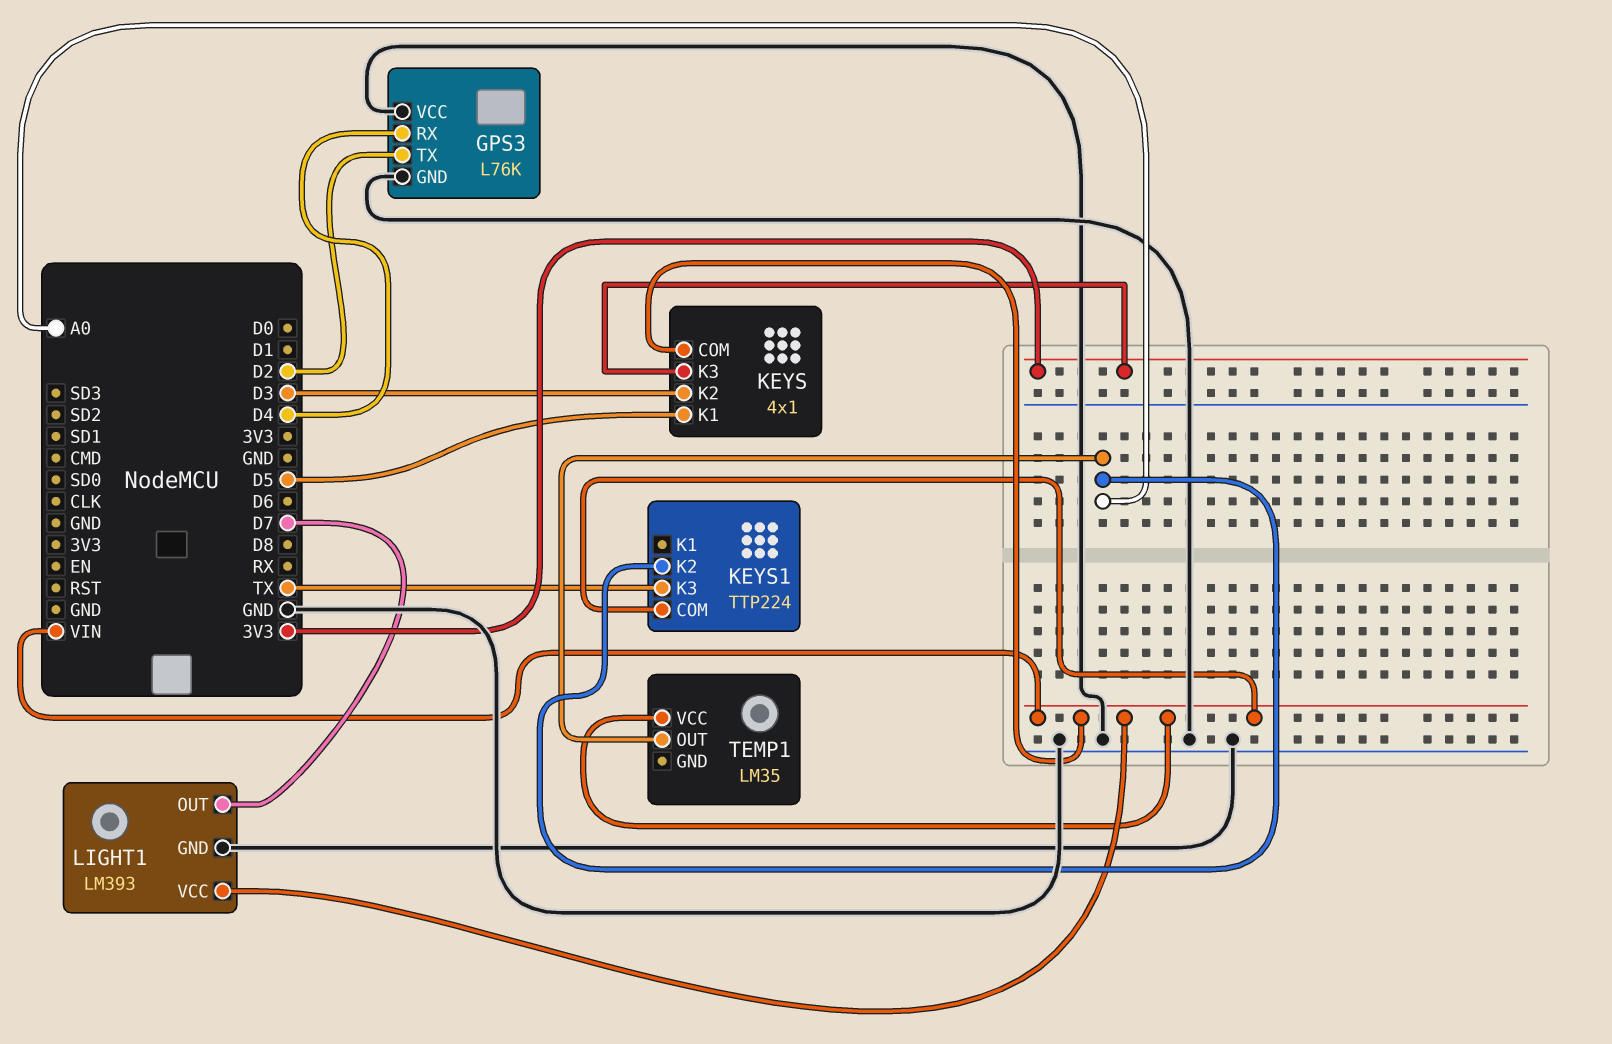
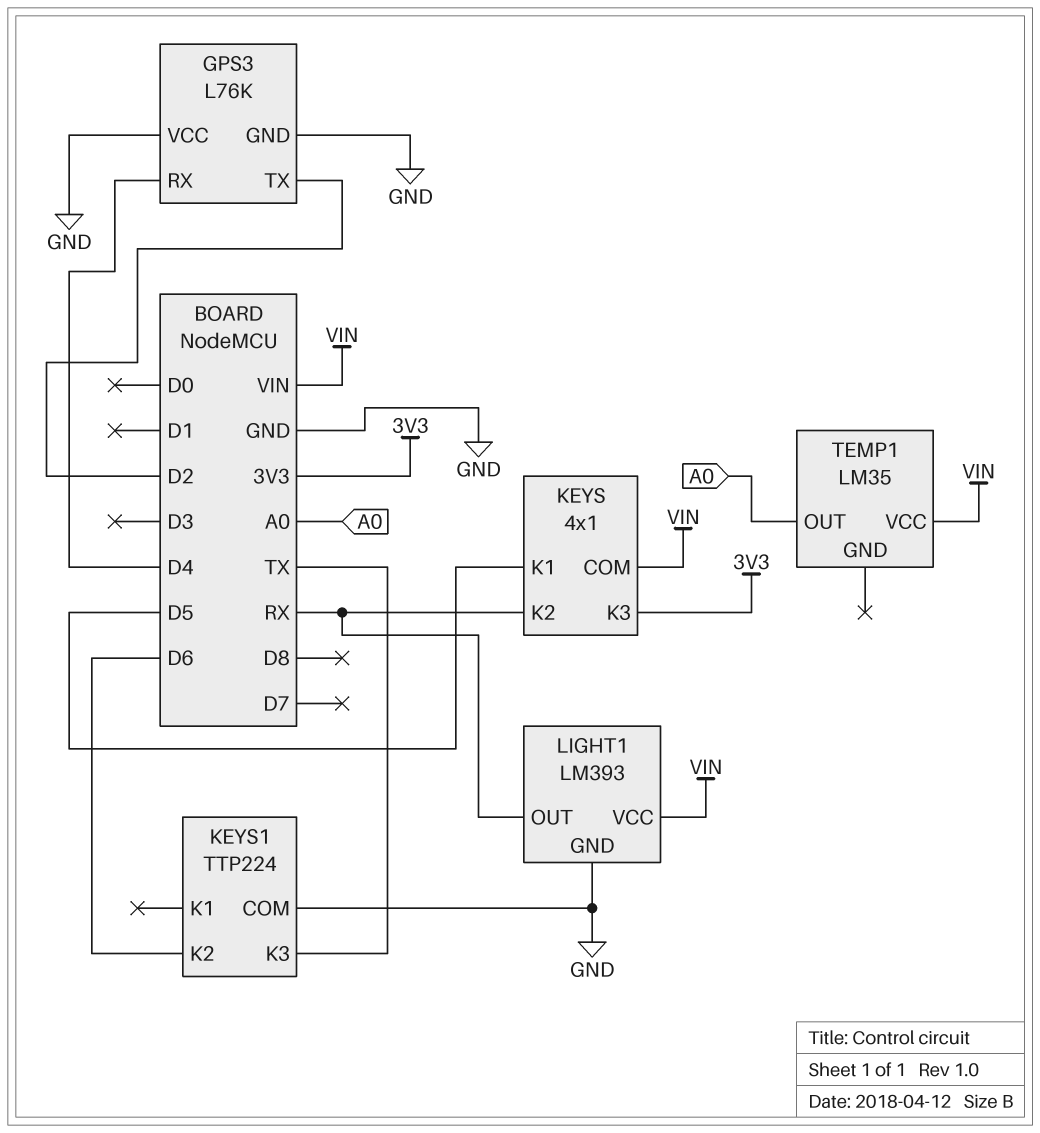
KEYS pin K2: D3 -> RX
KEYS1 pin COM: VIN -> GND
KEYS1 pin K2: A0 -> D6
LIGHT1 pin OUT: D7 -> RX

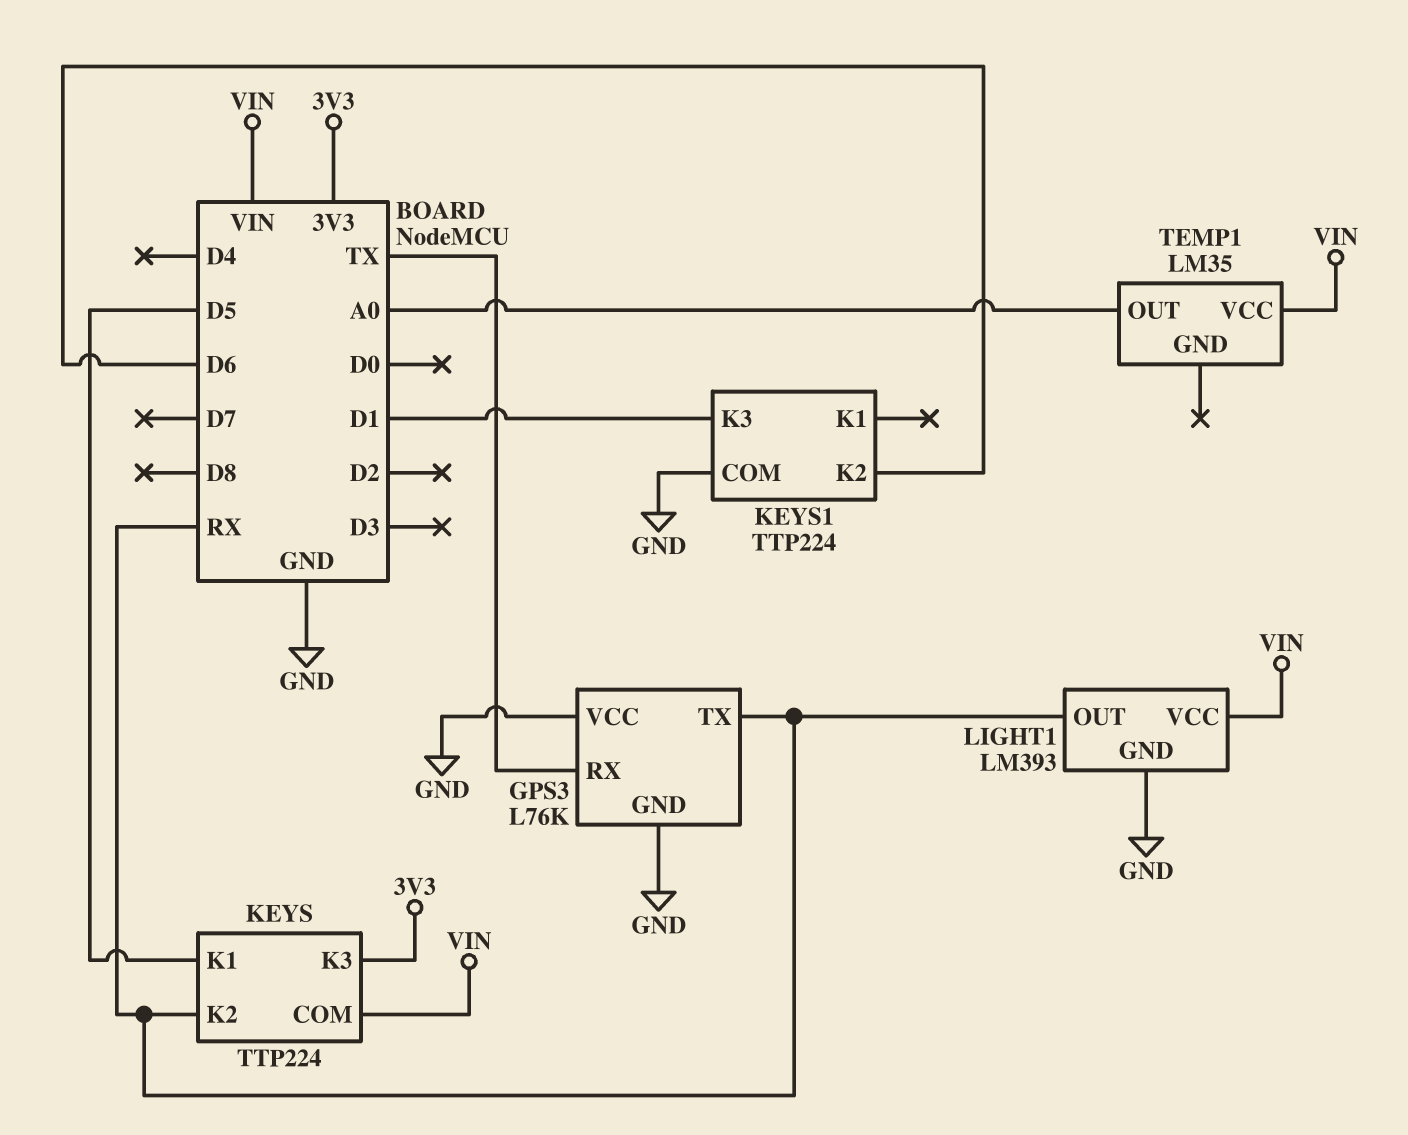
GPS3 pin RX: D4 -> TX
GPS3 pin TX: D2 -> RX
KEYS: 4x1 -> TTP224
KEYS1 pin K3: TX -> D1

